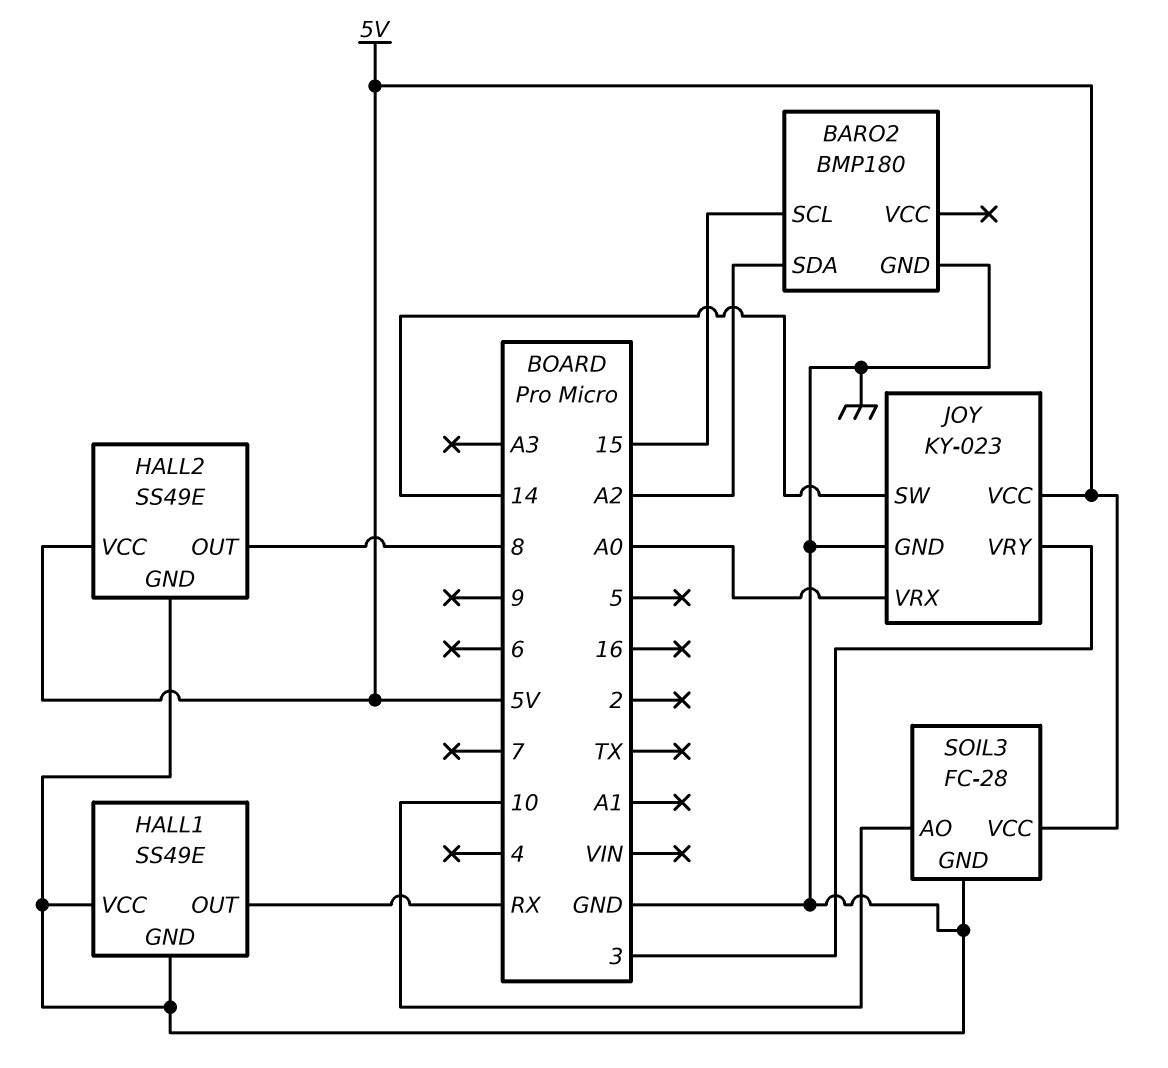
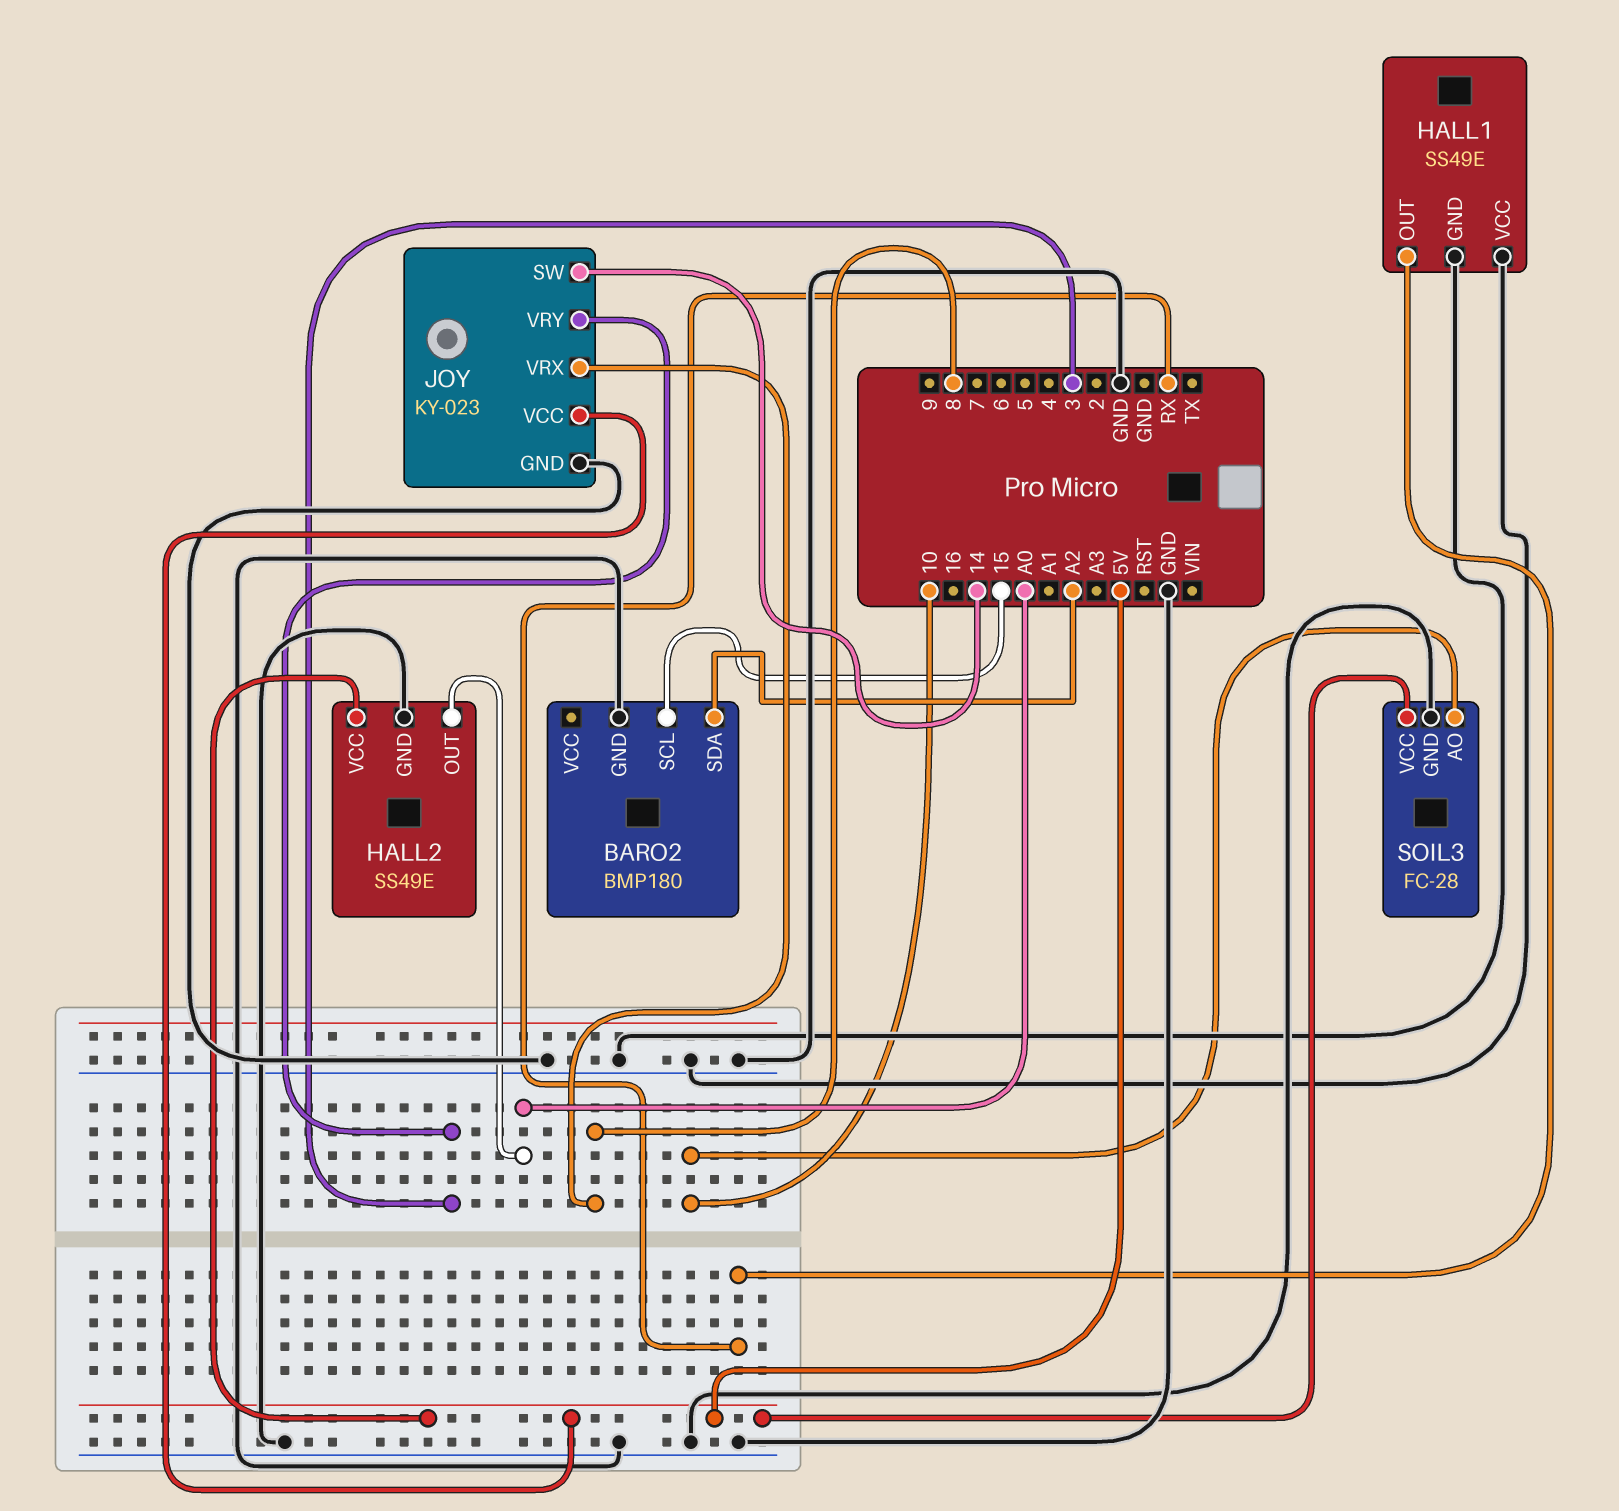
HALL2 pin OUT: 8 -> A0
JOY pin VRX: A0 -> 8

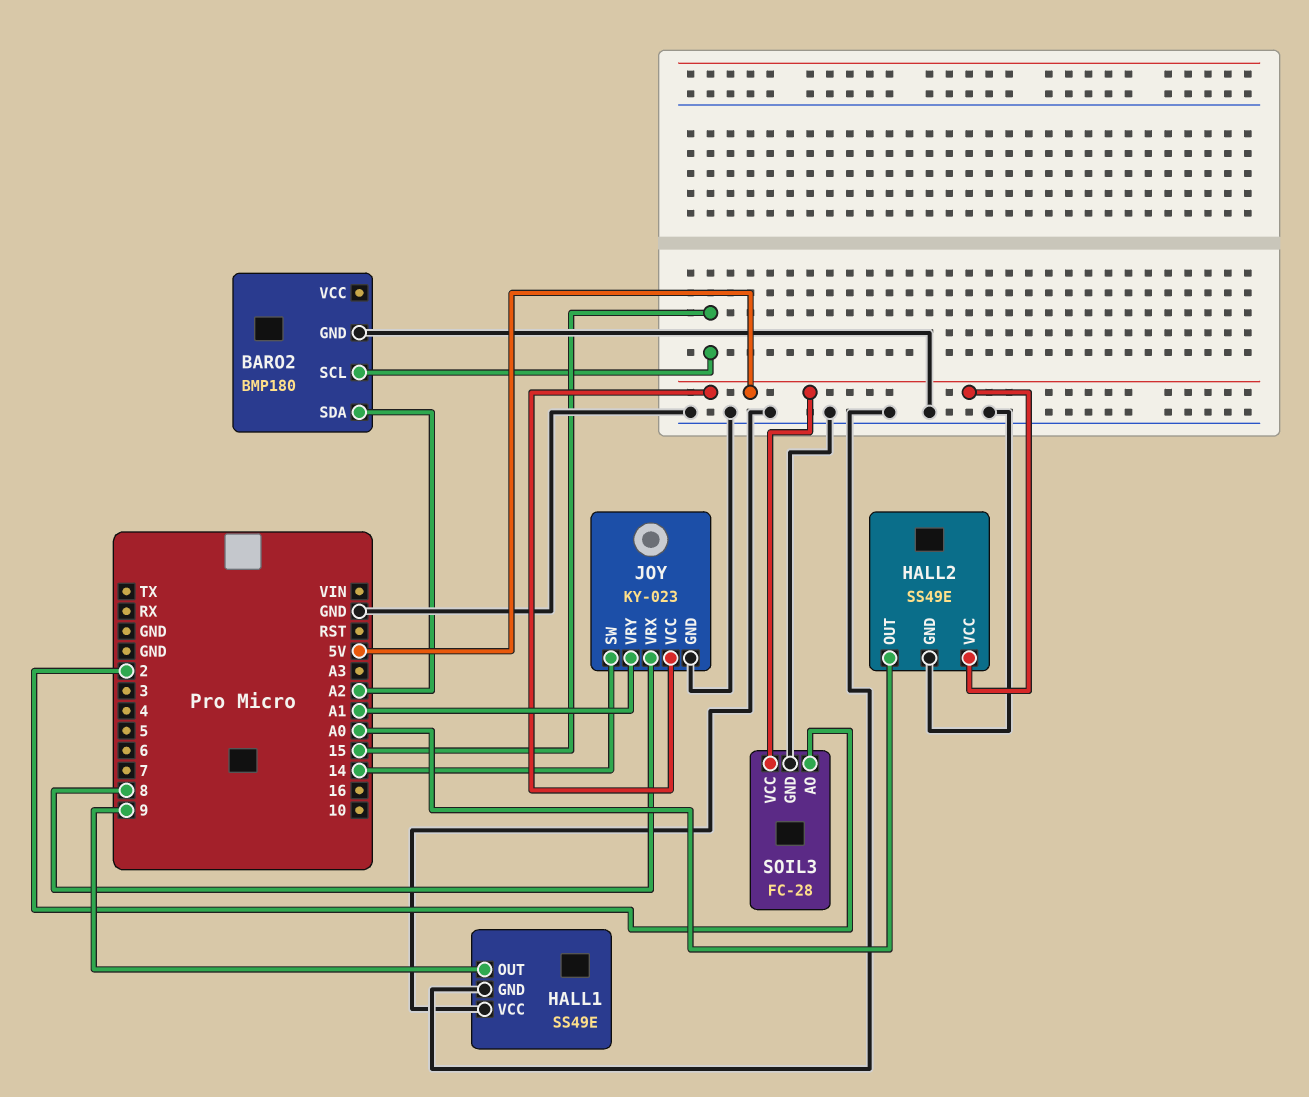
HALL1 pin OUT: RX -> 9
JOY pin VRY: 3 -> A1
SOIL3 pin AO: 10 -> 2

